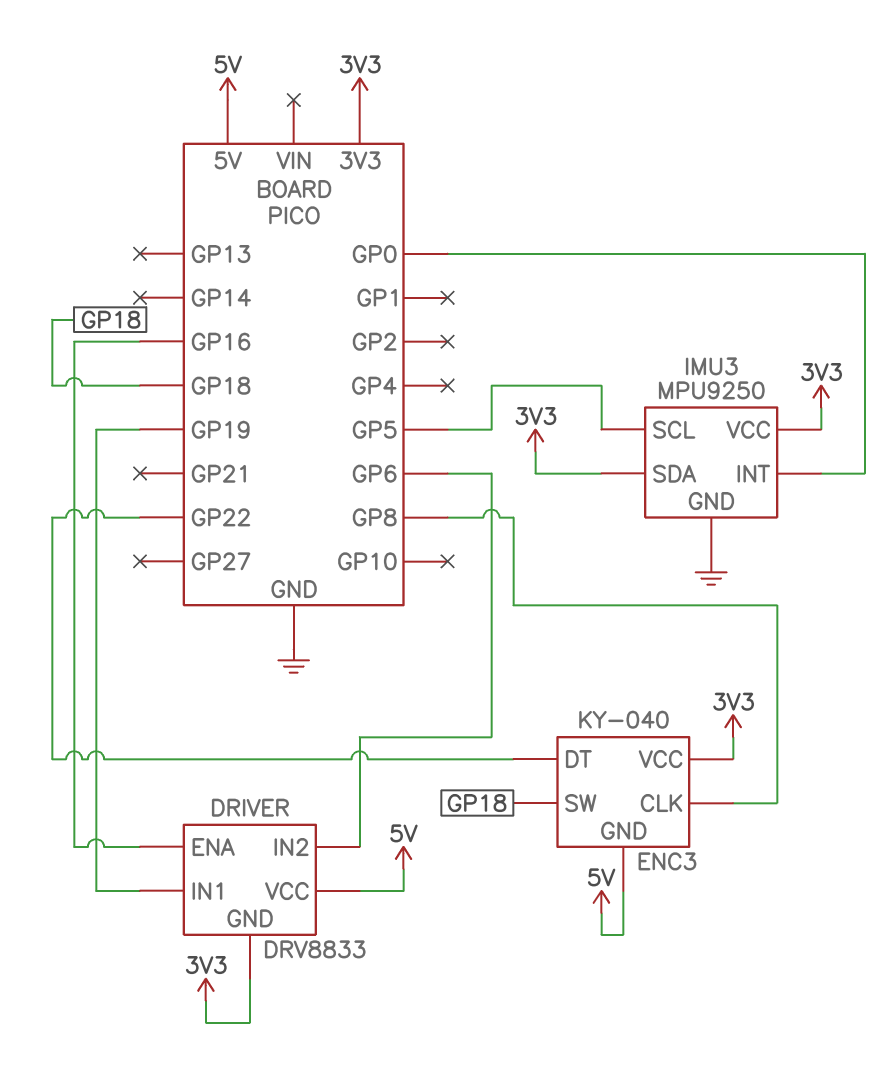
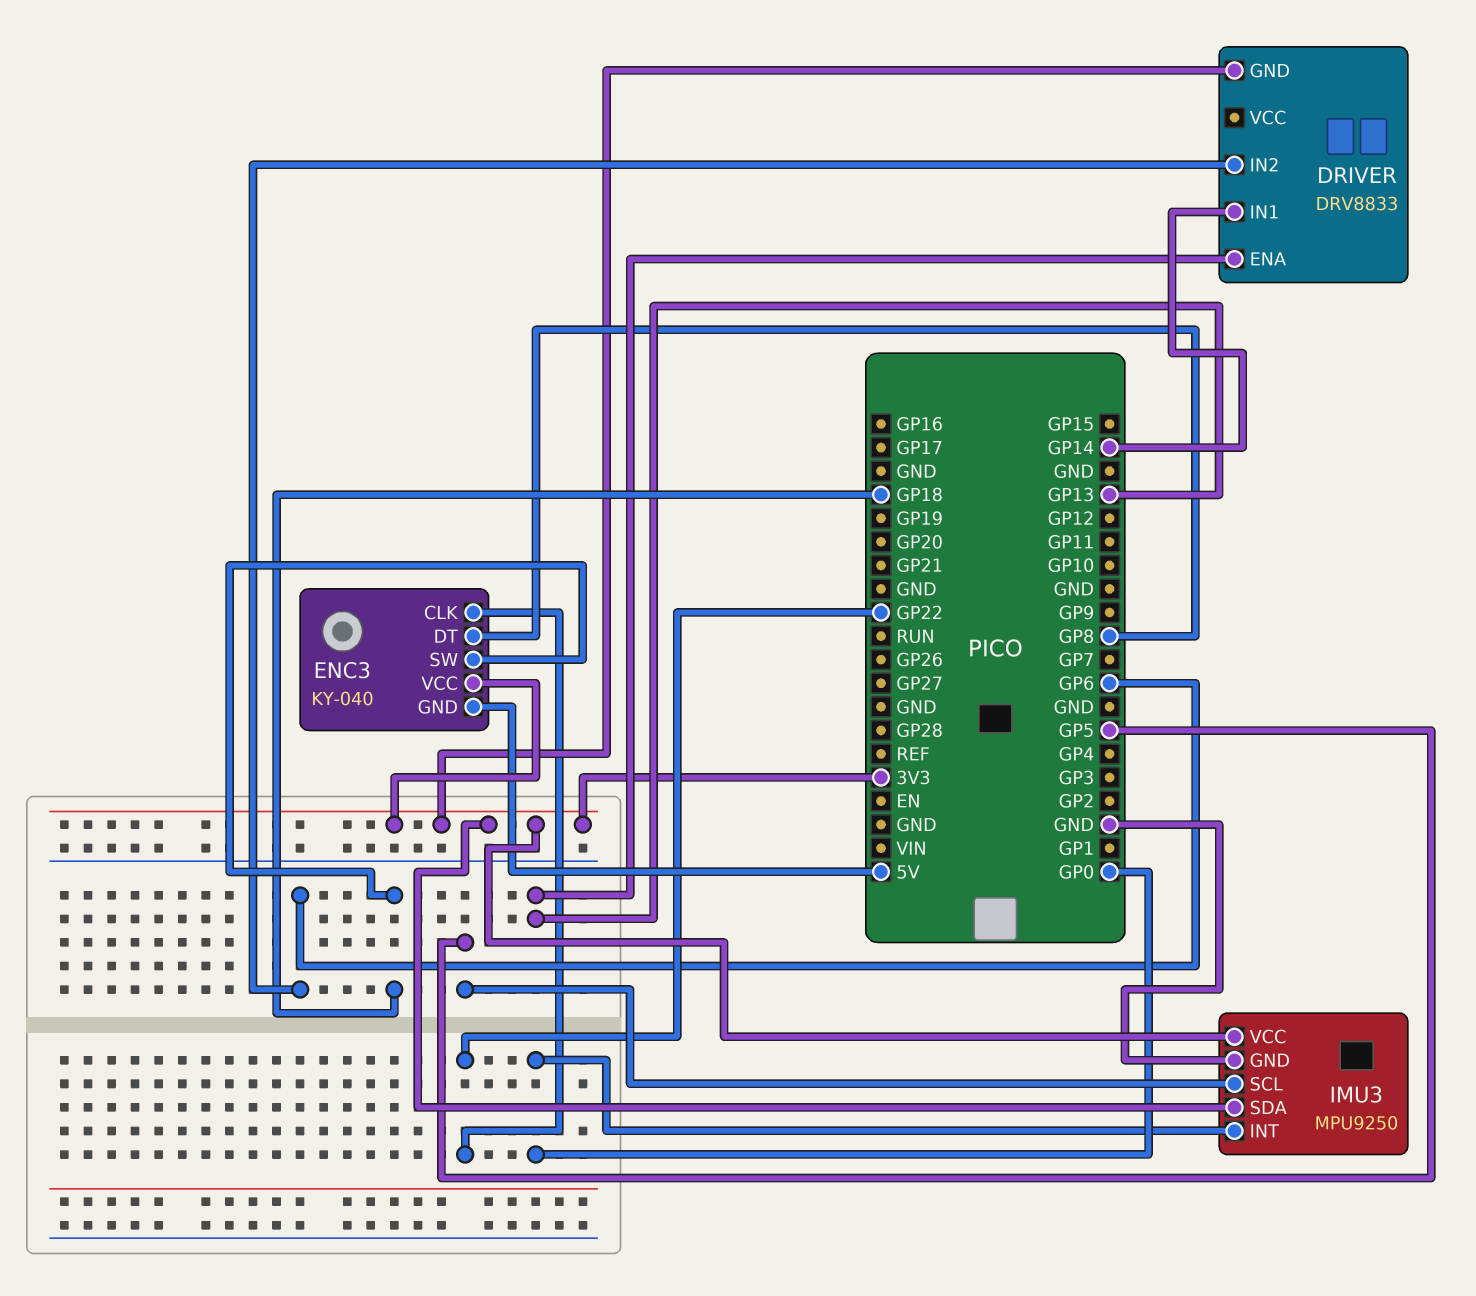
DRIVER pin ENA: GP16 -> GP13
DRIVER pin IN1: GP19 -> GP14
DRIVER pin VCC: 5V -> none
ENC3 pin CLK: GP8 -> GP22
ENC3 pin DT: GP22 -> GP8

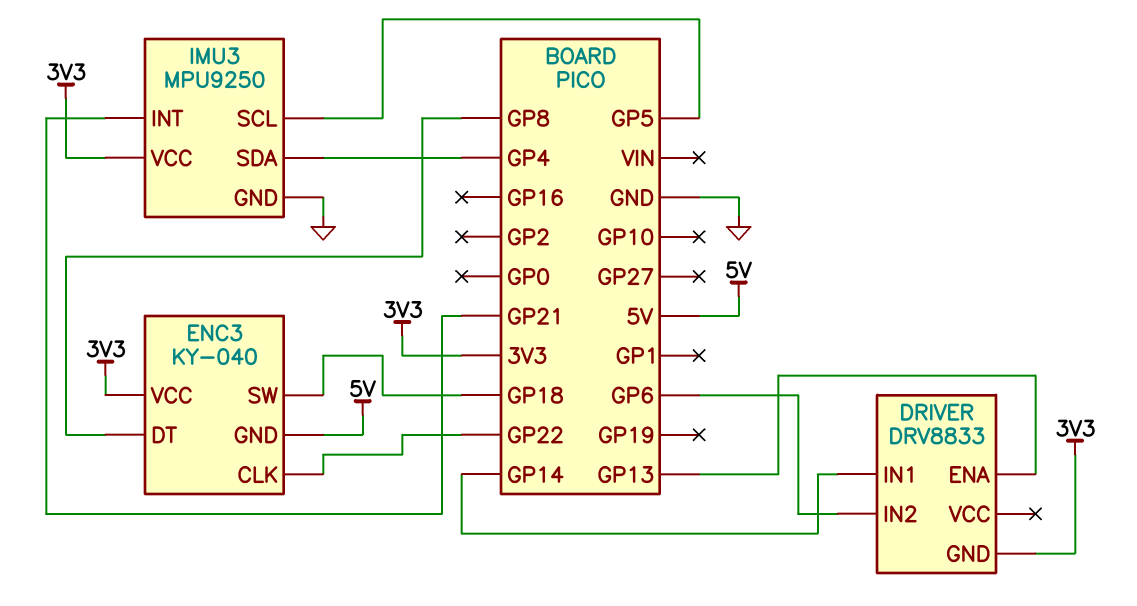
IMU3 pin INT: GP0 -> GP21
IMU3 pin SDA: 3V3 -> GP4

